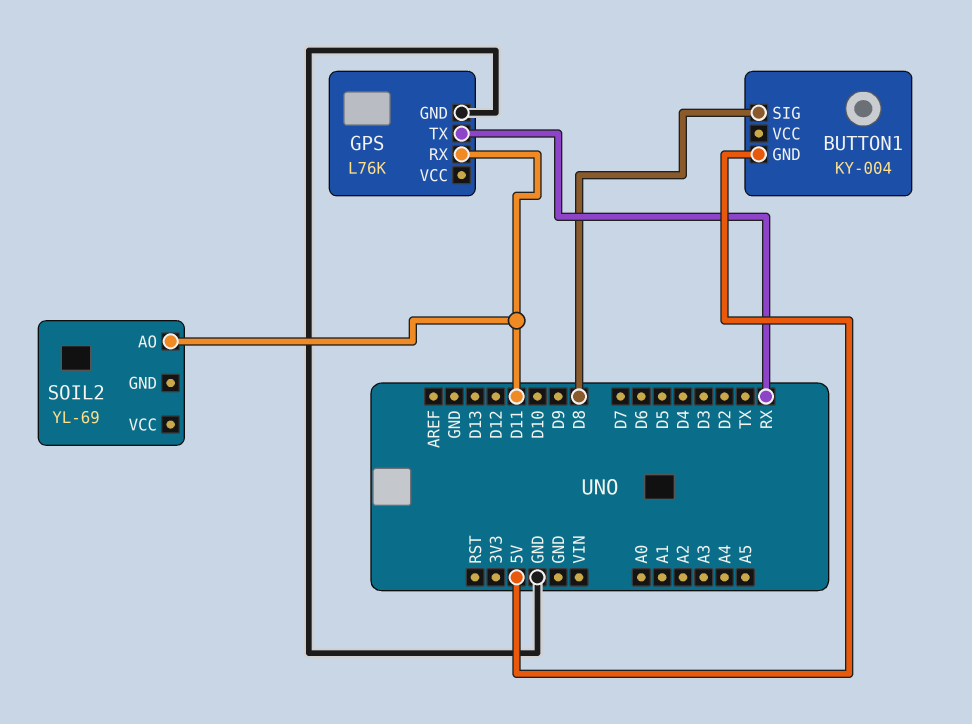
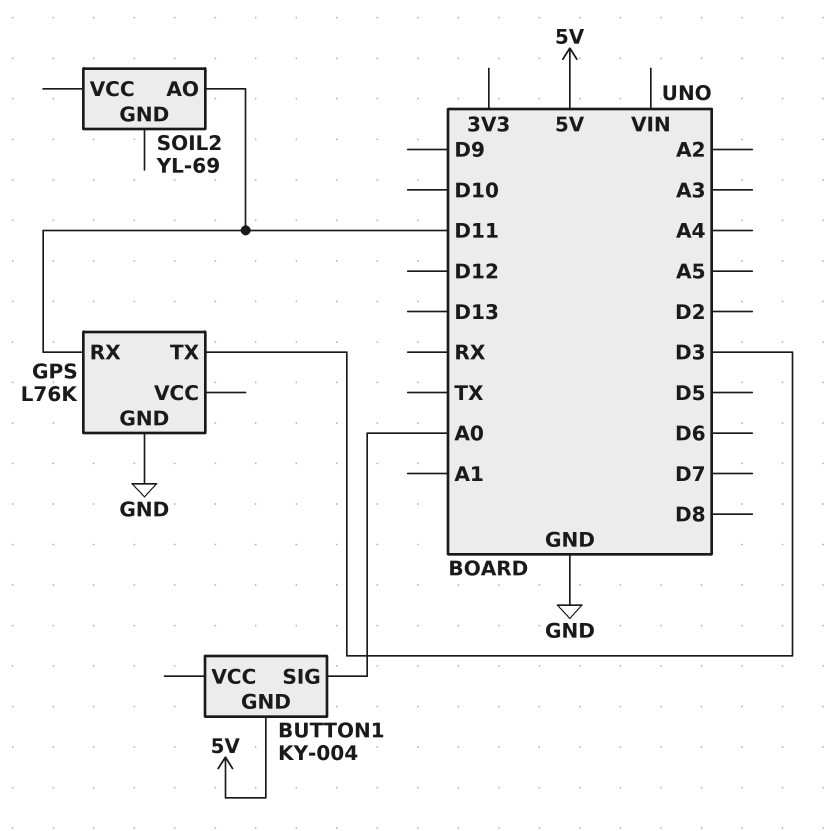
BUTTON1 pin SIG: D8 -> A0
GPS pin TX: RX -> D3

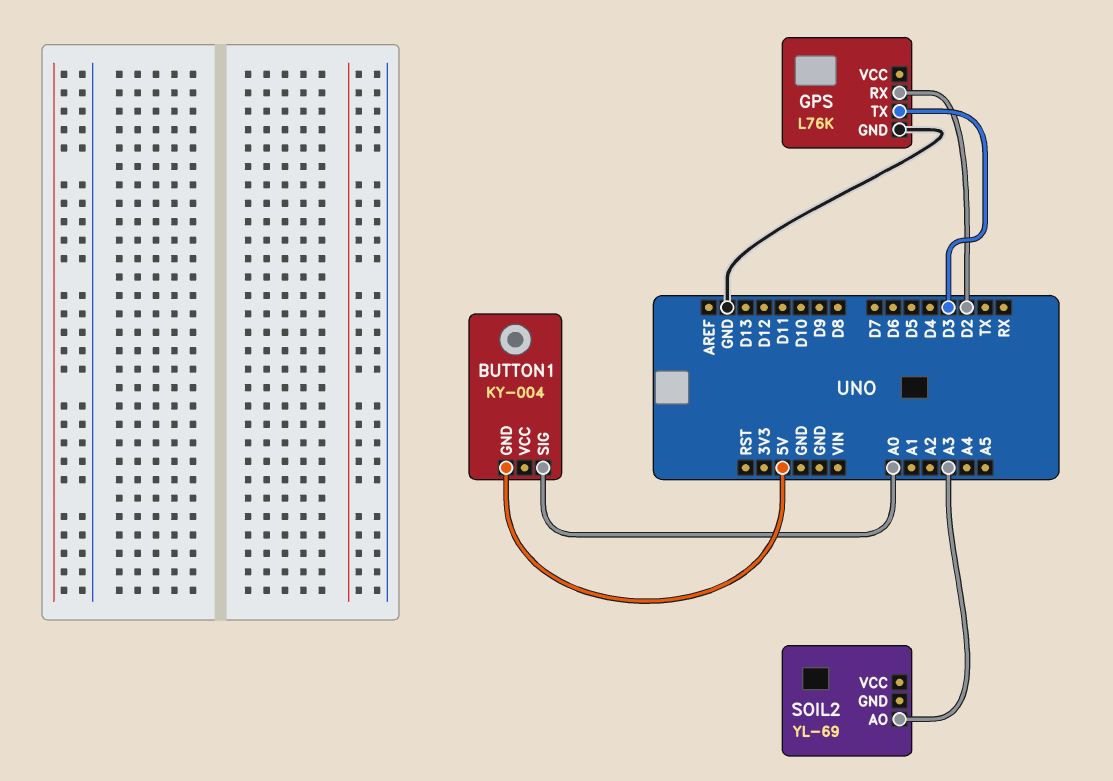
GPS pin RX: D11 -> D2
SOIL2 pin AO: D11 -> A3

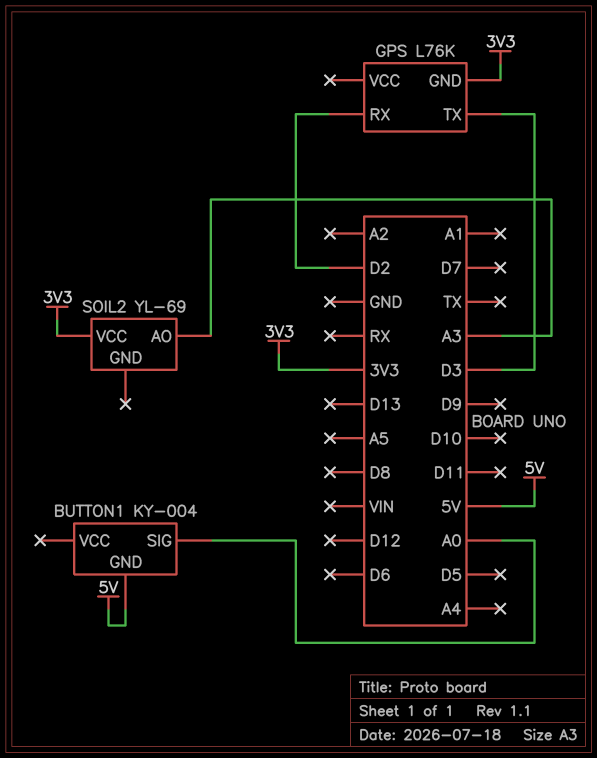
GPS pin GND: GND -> 3V3
SOIL2 pin VCC: none -> 3V3

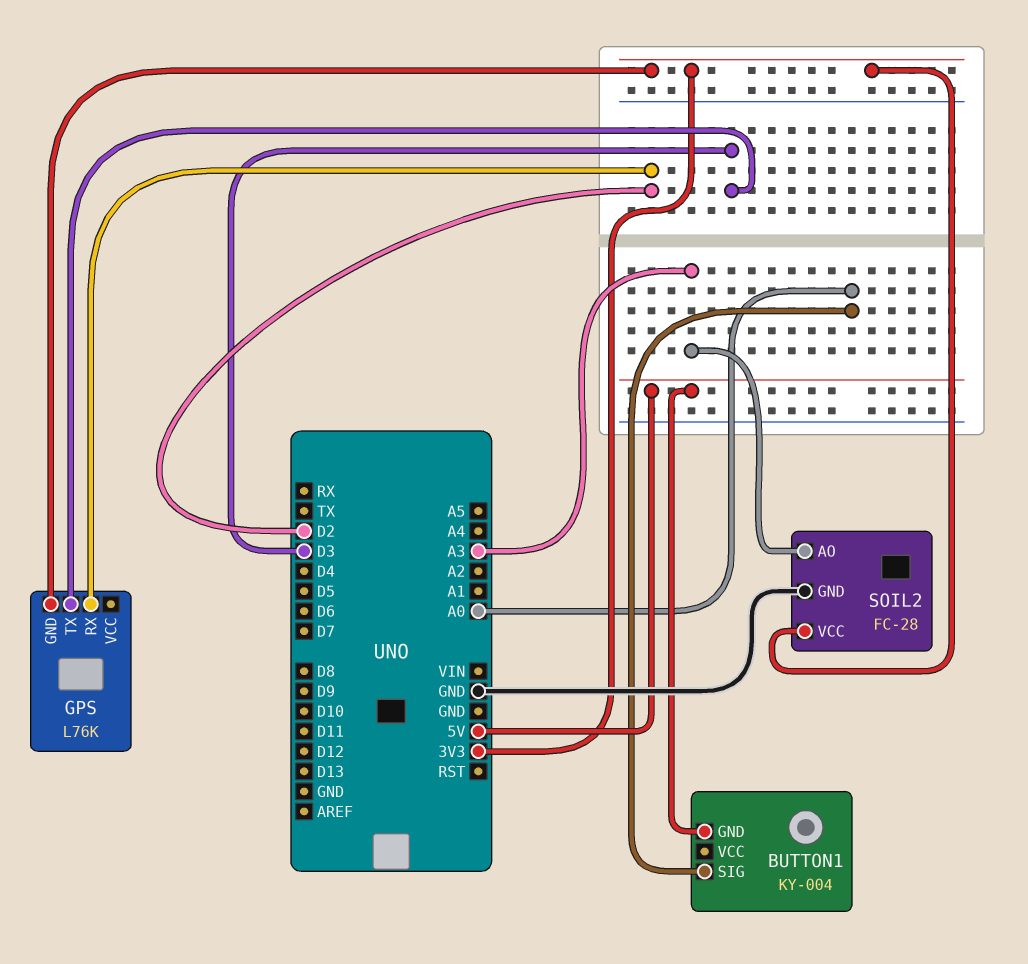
SOIL2: YL-69 -> FC-28
SOIL2 pin GND: none -> GND

